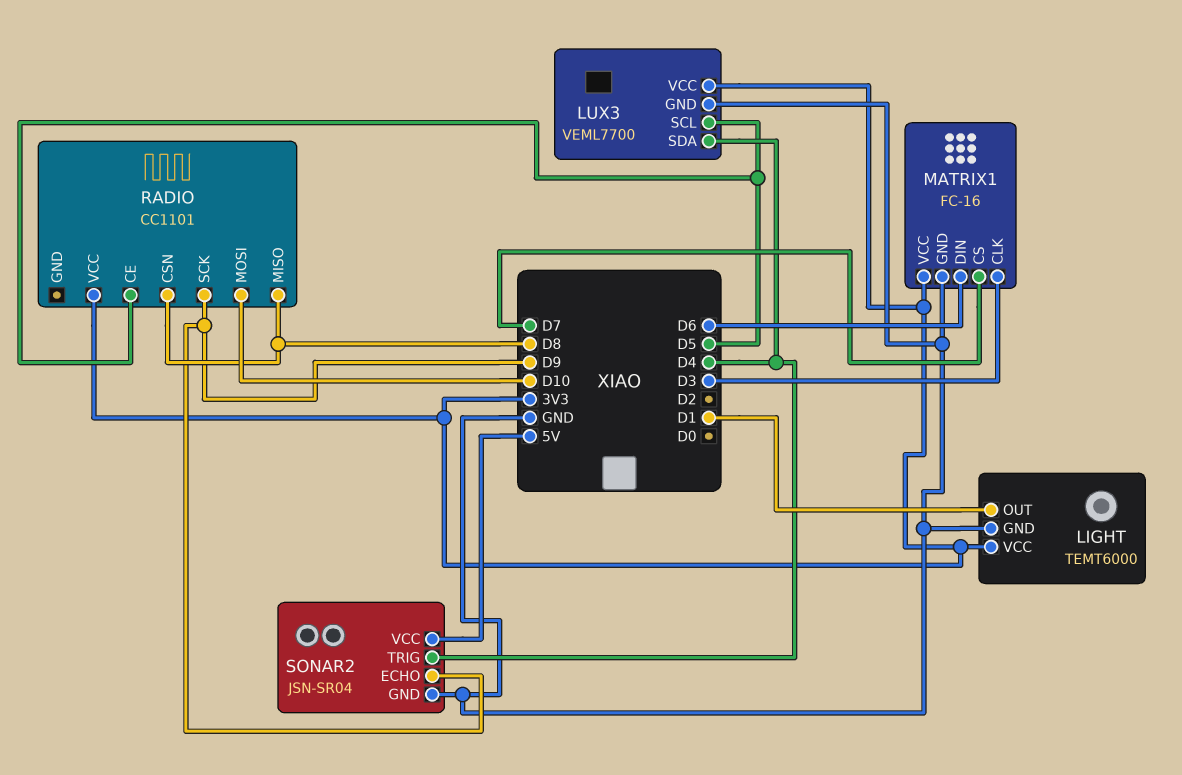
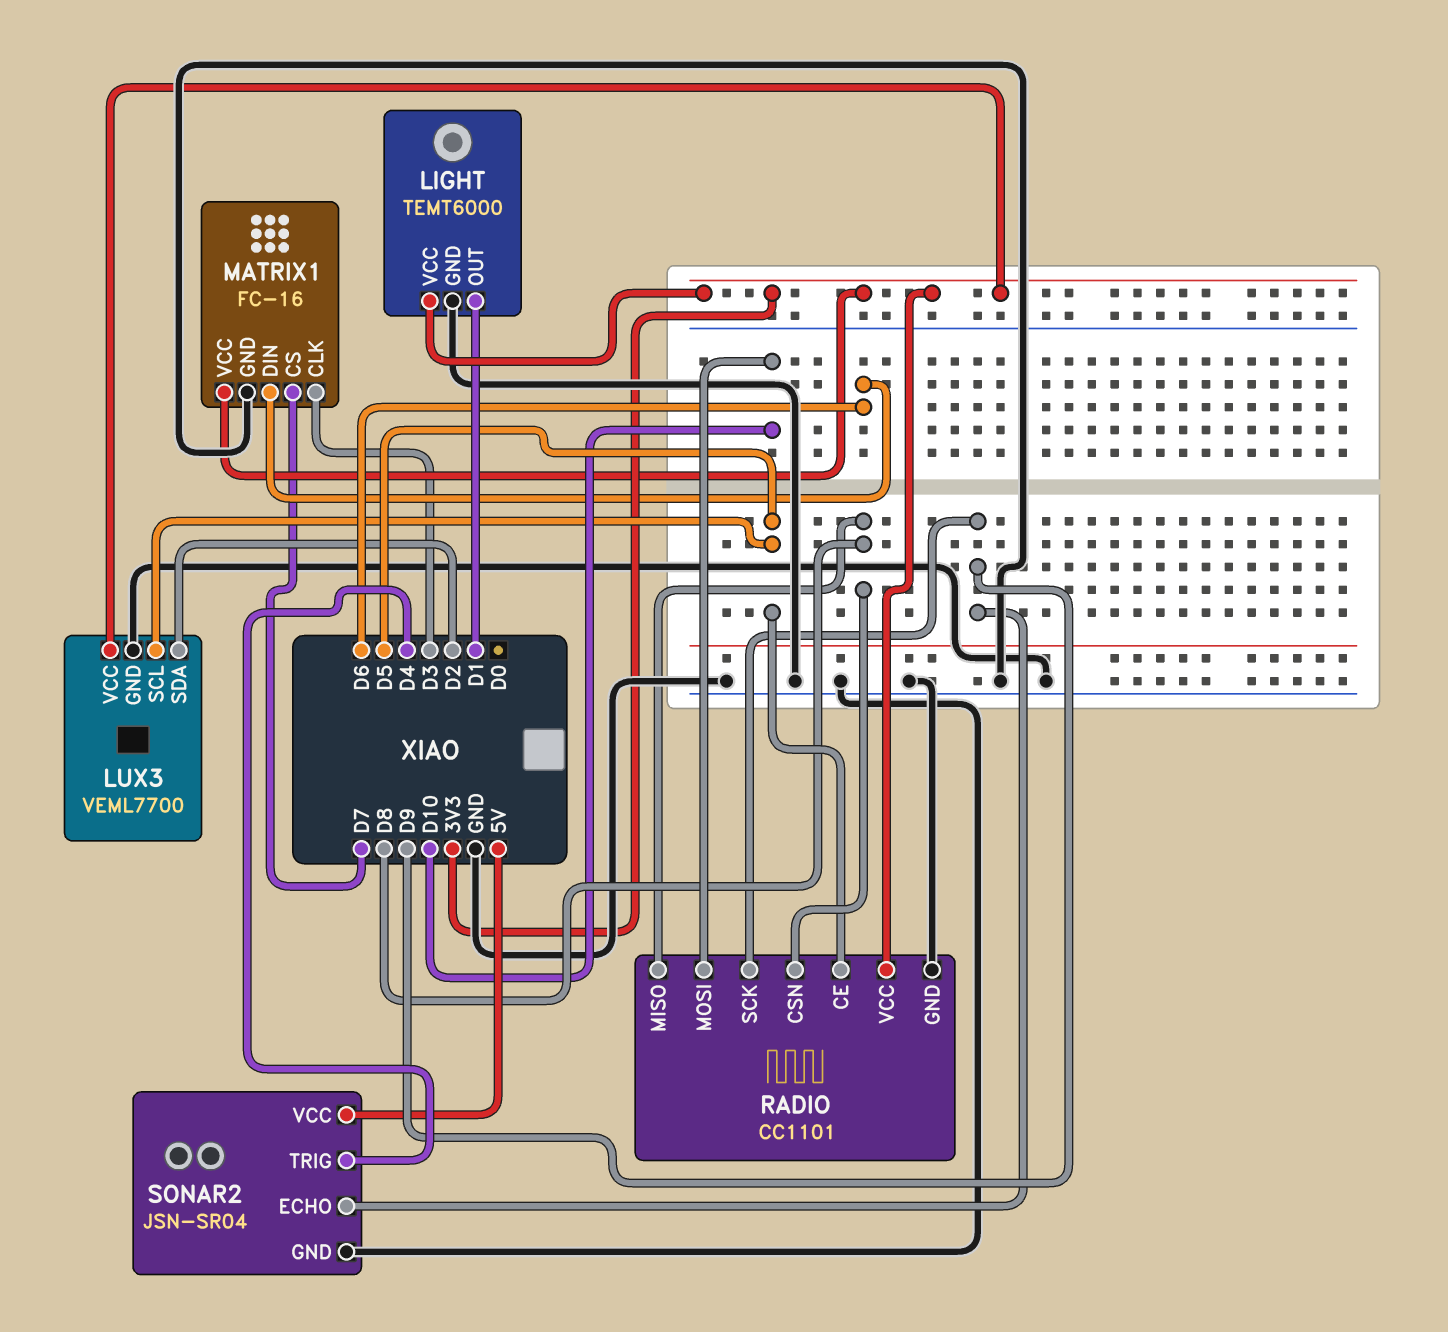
LUX3 pin SDA: D4 -> D2
RADIO pin GND: none -> GND

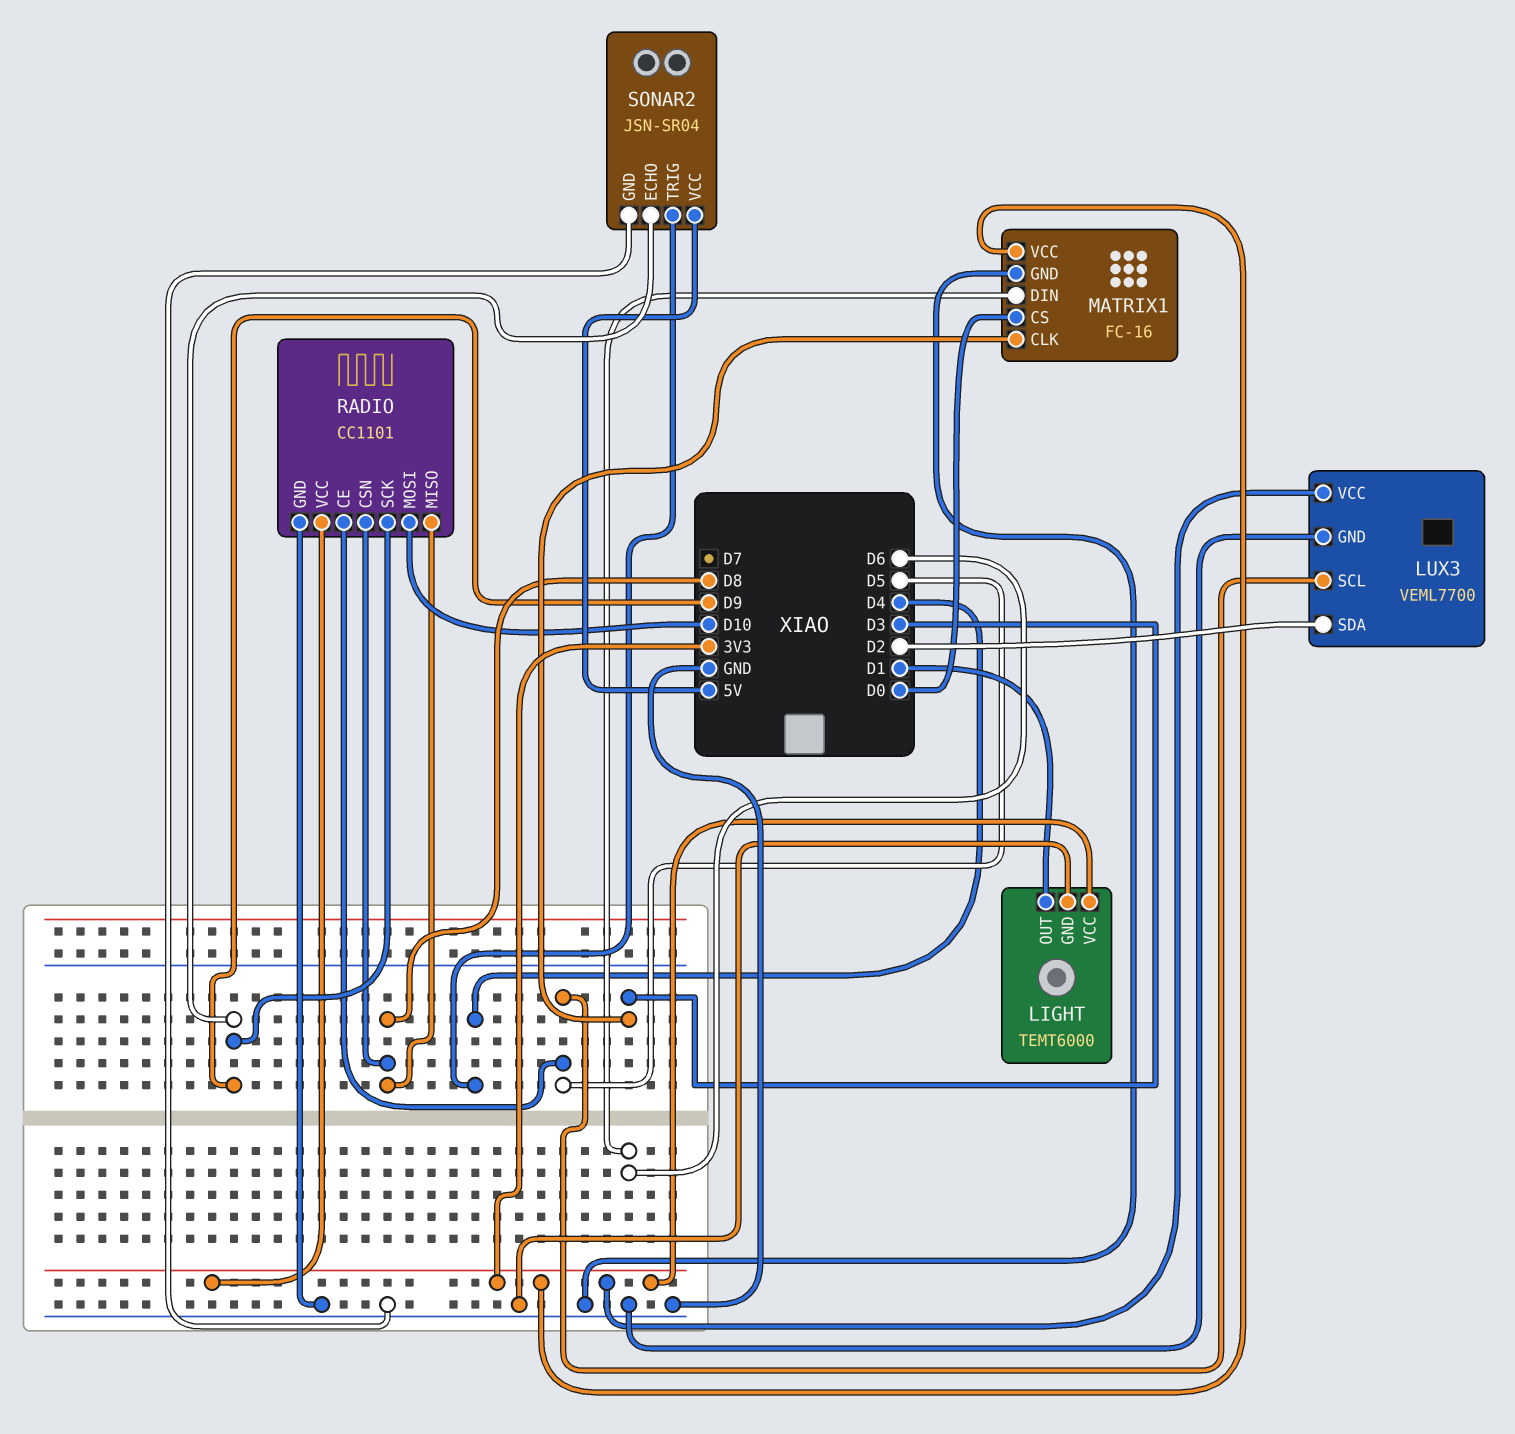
MATRIX1 pin CS: D7 -> D0

